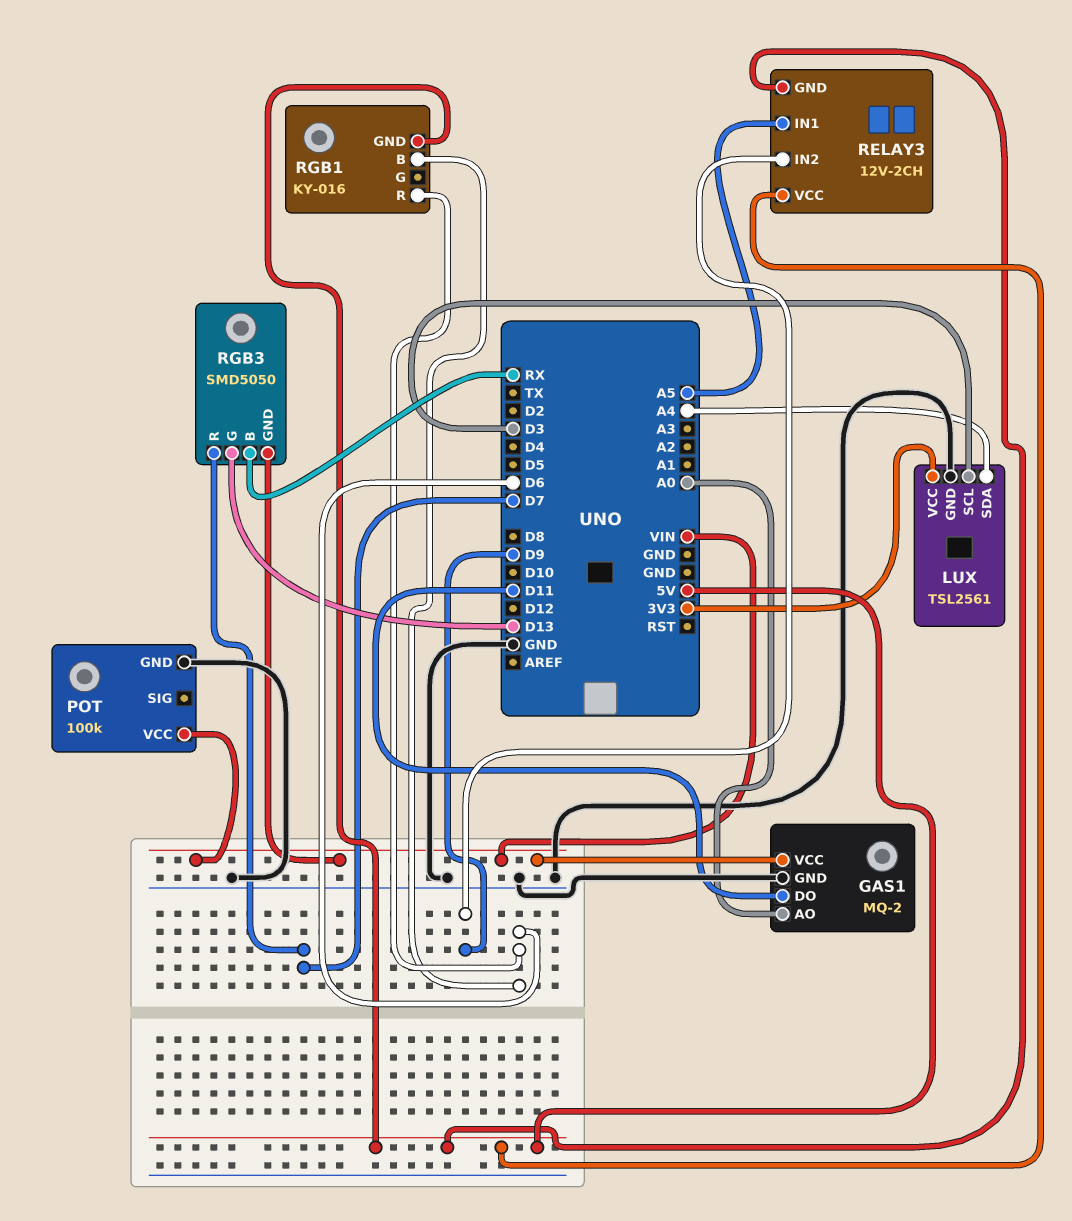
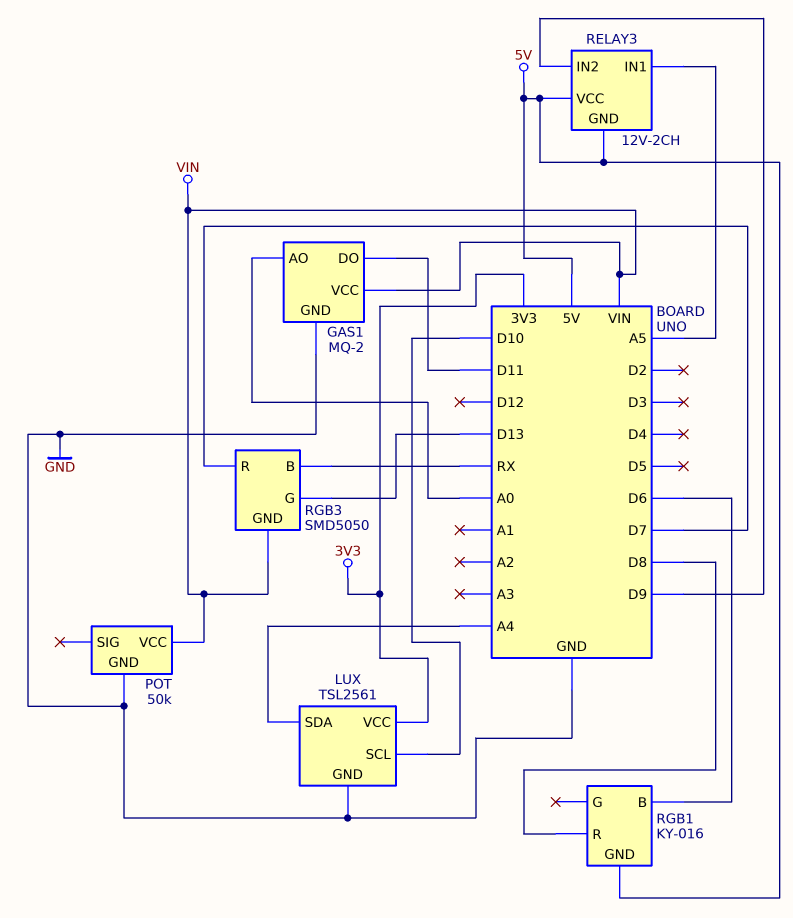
LUX pin SCL: D3 -> D10
POT: 100k -> 50k
RGB1 pin R: D6 -> D8

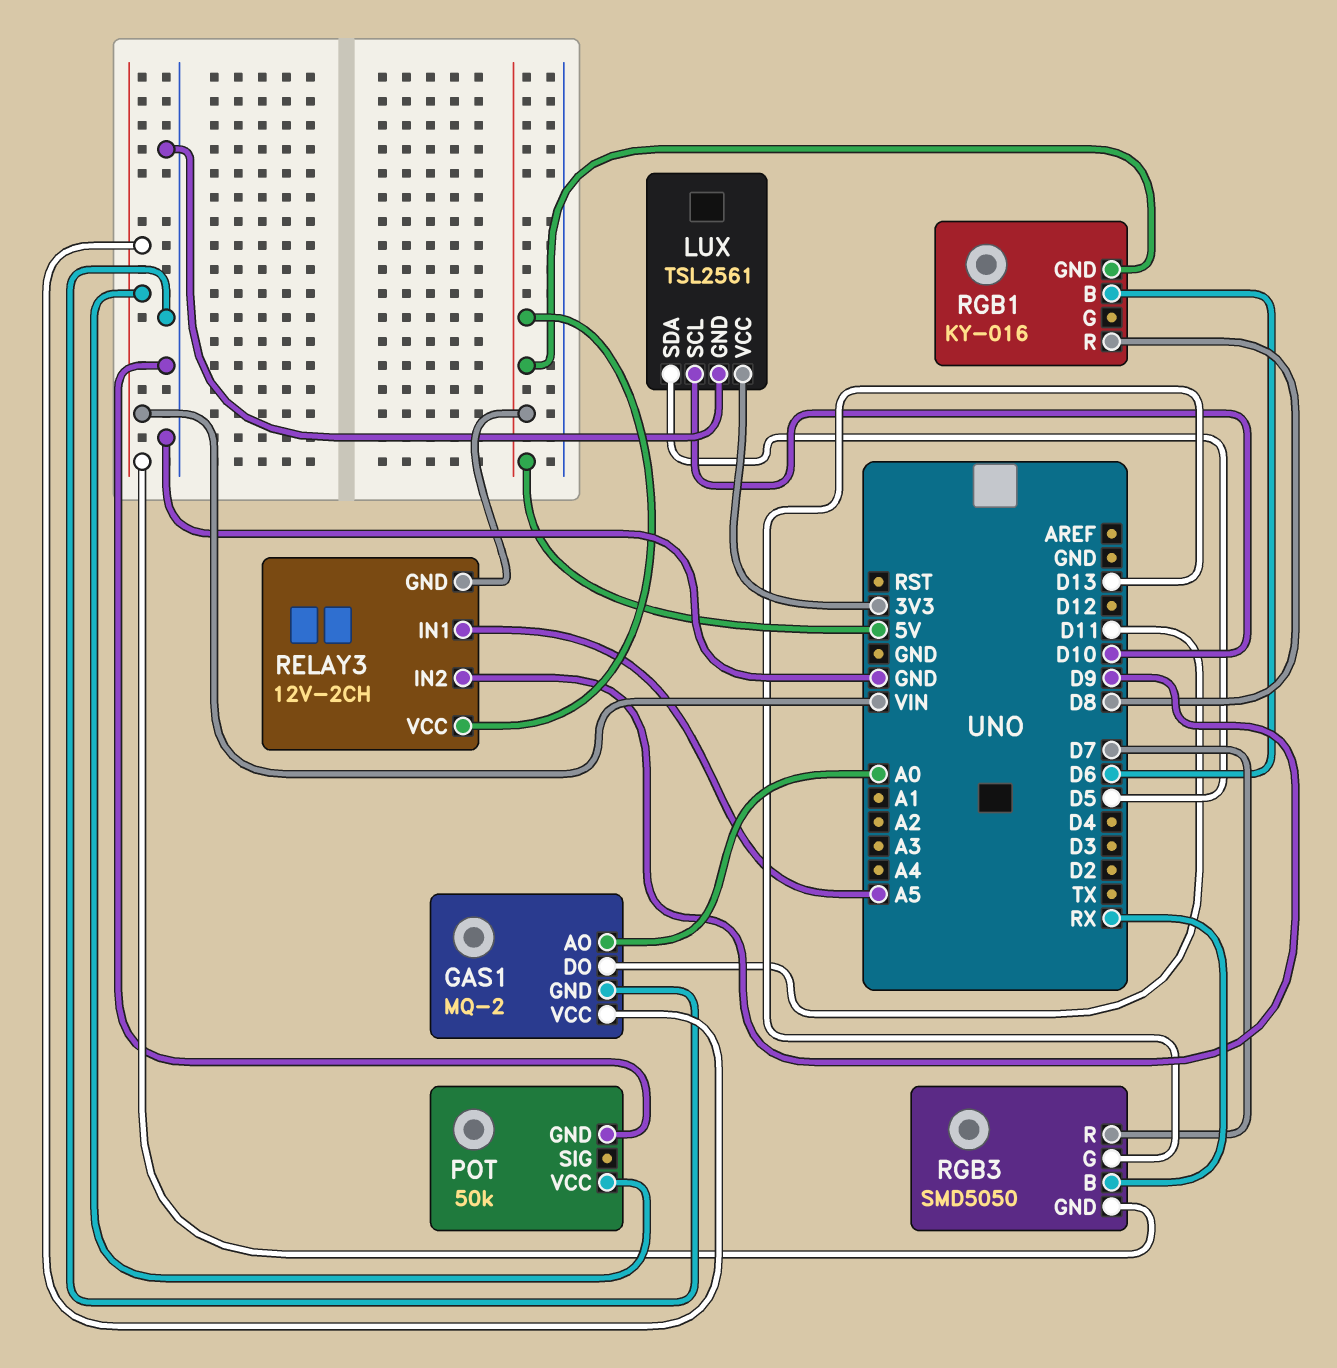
LUX pin SDA: A4 -> D5

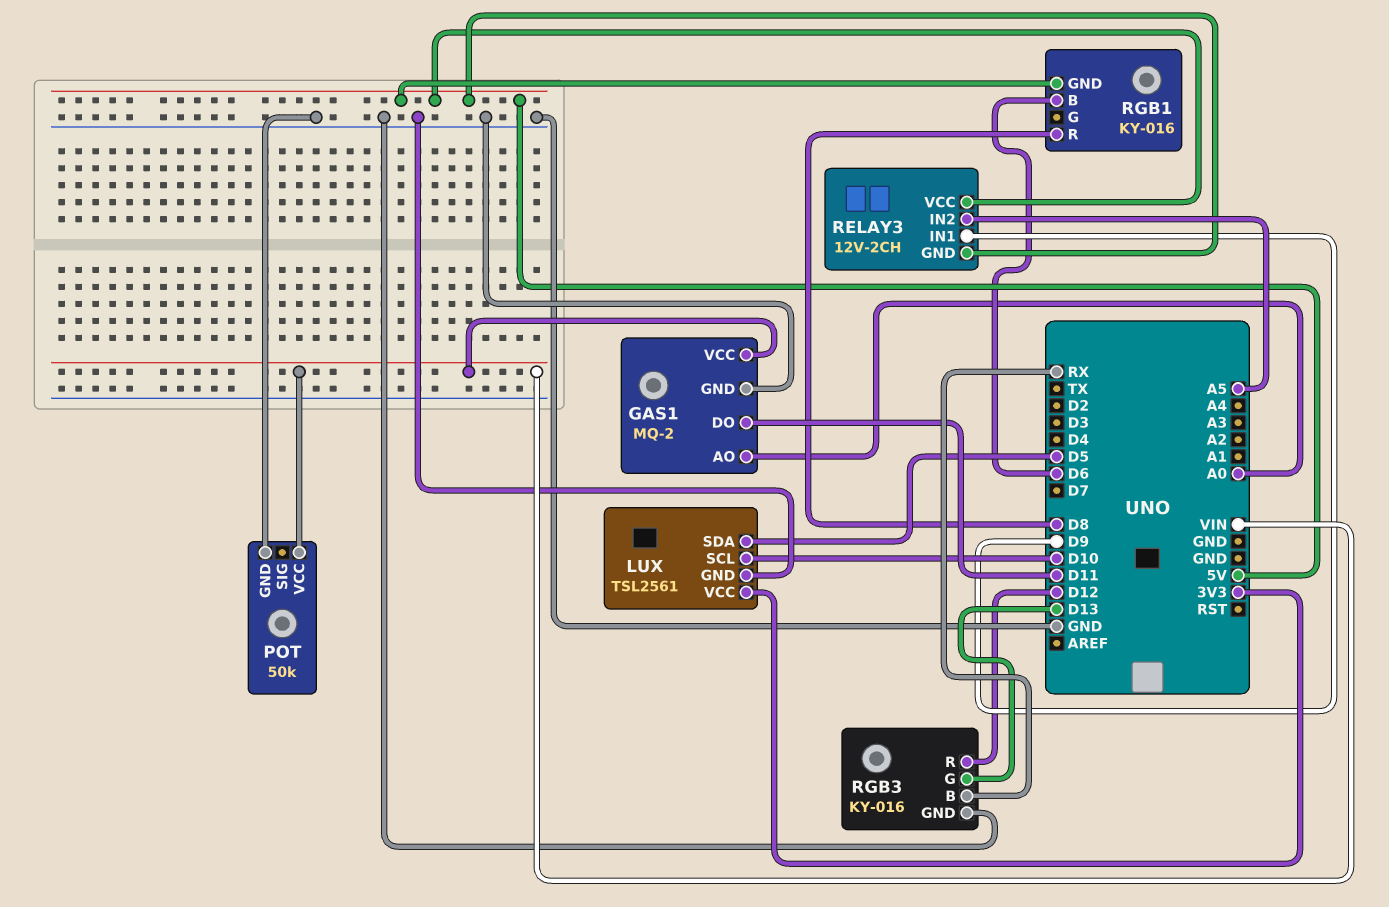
RELAY3 pin IN1: A5 -> D9
RELAY3 pin IN2: D9 -> A5
RGB3: SMD5050 -> KY-016
RGB3 pin GND: VIN -> GND
RGB3 pin R: D7 -> D12

